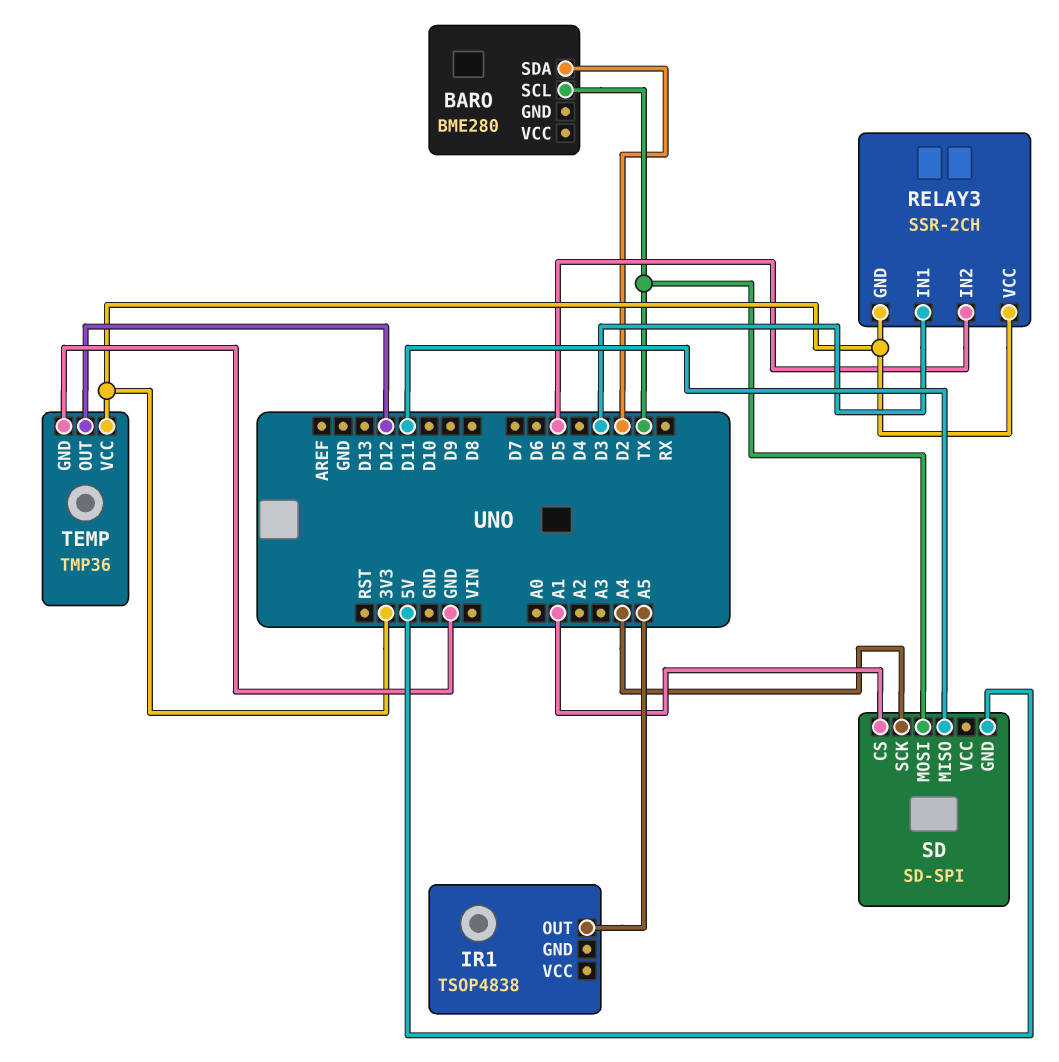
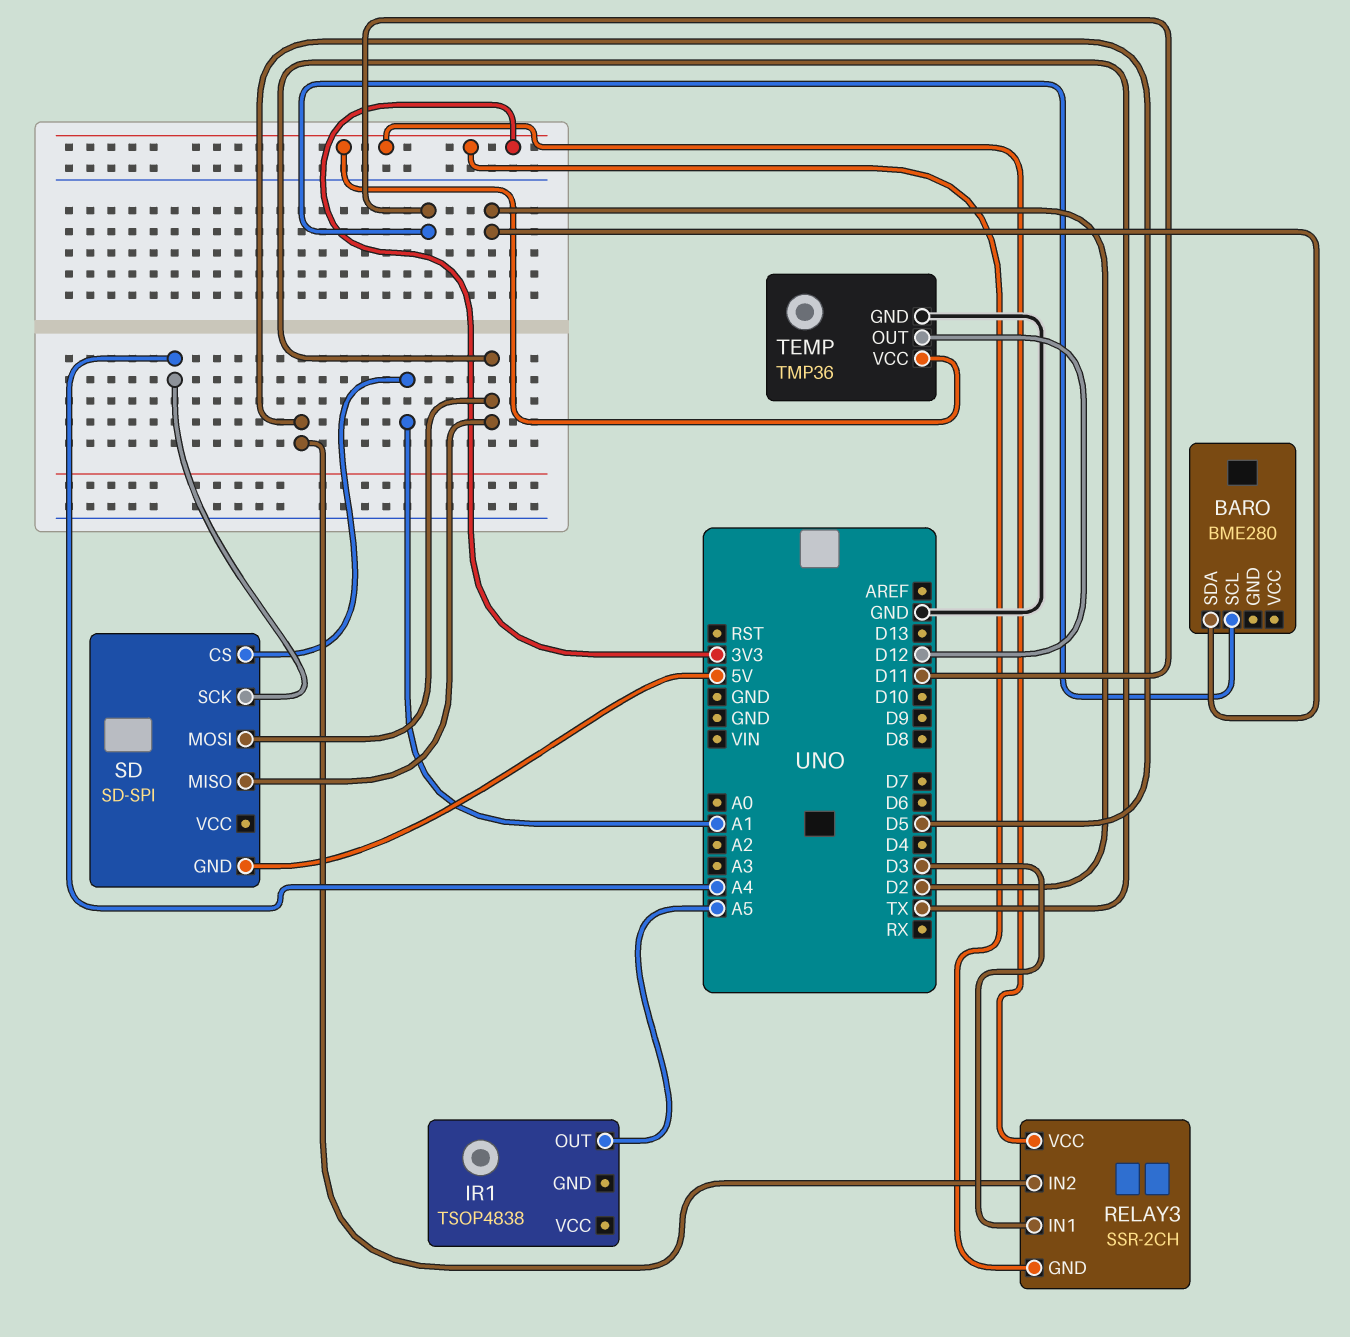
BARO pin SCL: TX -> D11
SD pin MISO: D11 -> TX

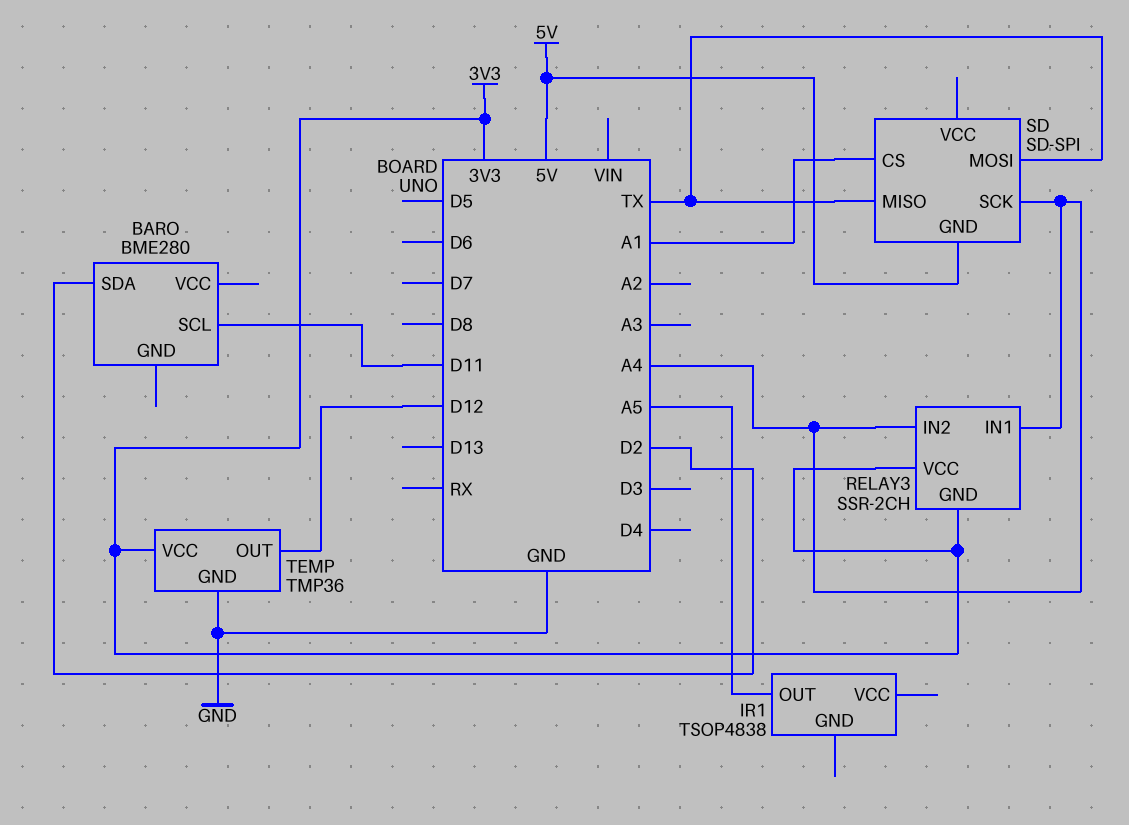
RELAY3 pin IN1: D3 -> A4
RELAY3 pin IN2: D5 -> A4

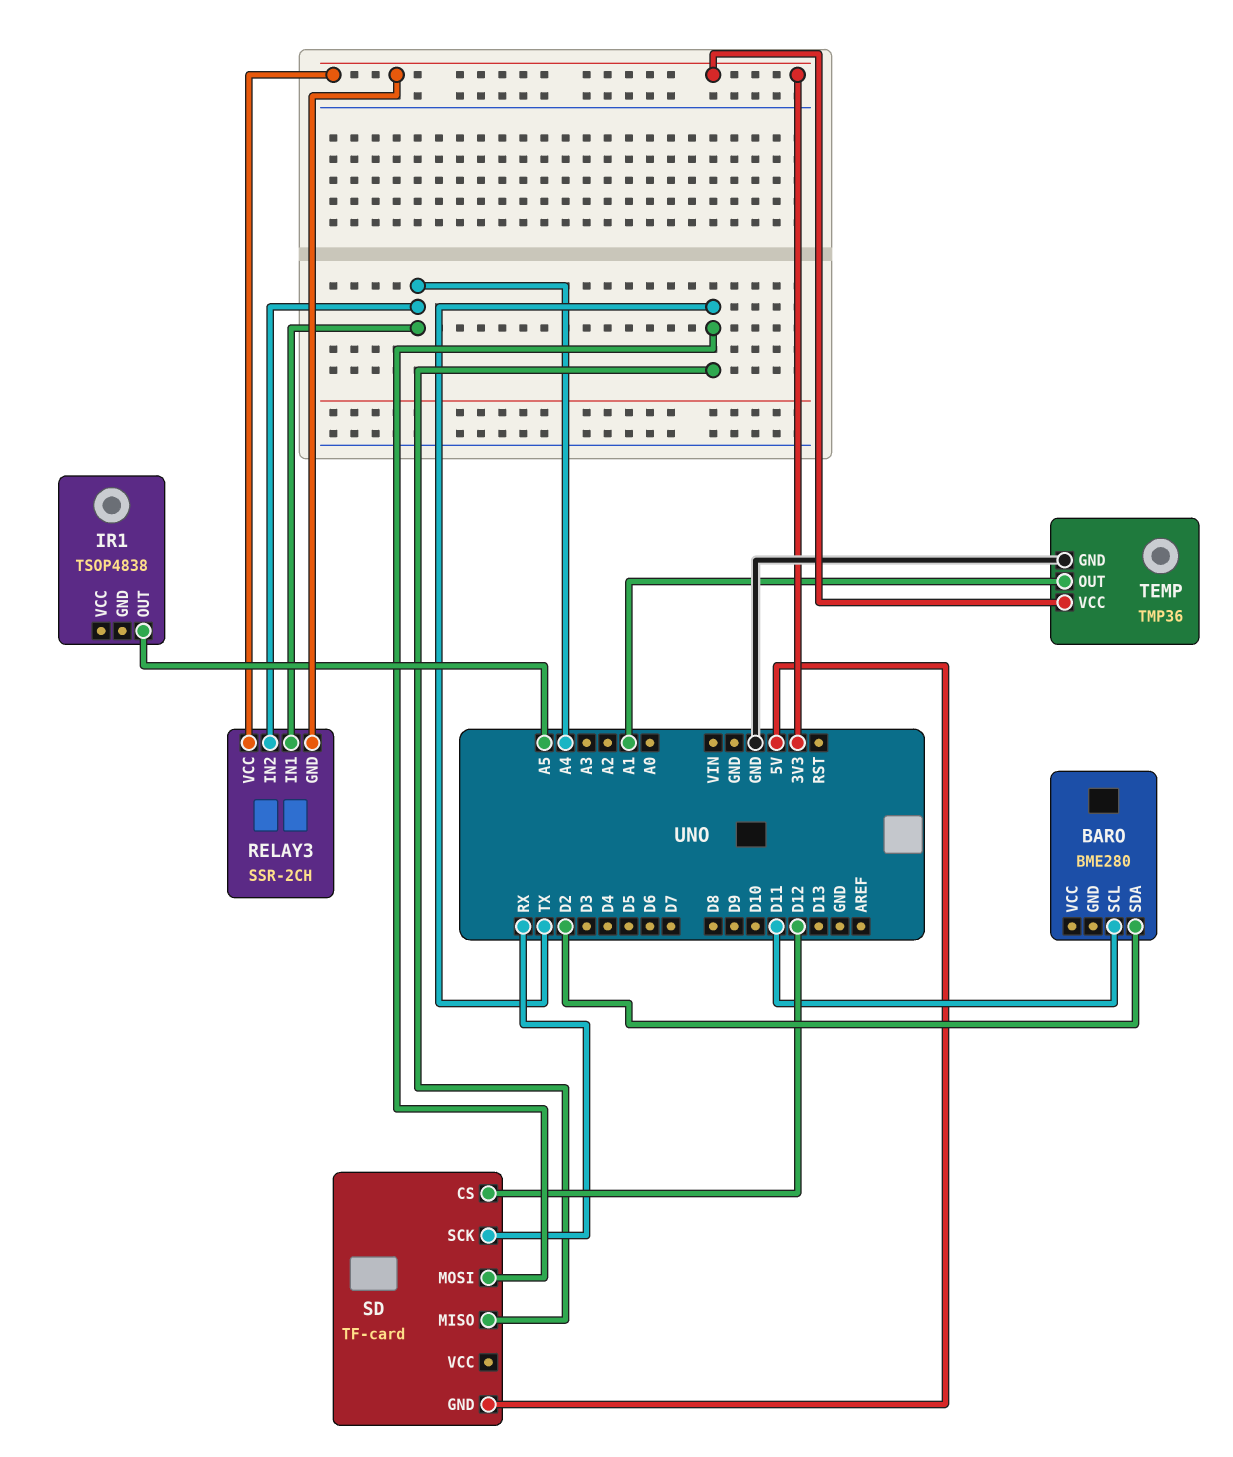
SD: SD-SPI -> TF-card
SD pin CS: A1 -> D12
SD pin SCK: A4 -> RX
TEMP pin OUT: D12 -> A1

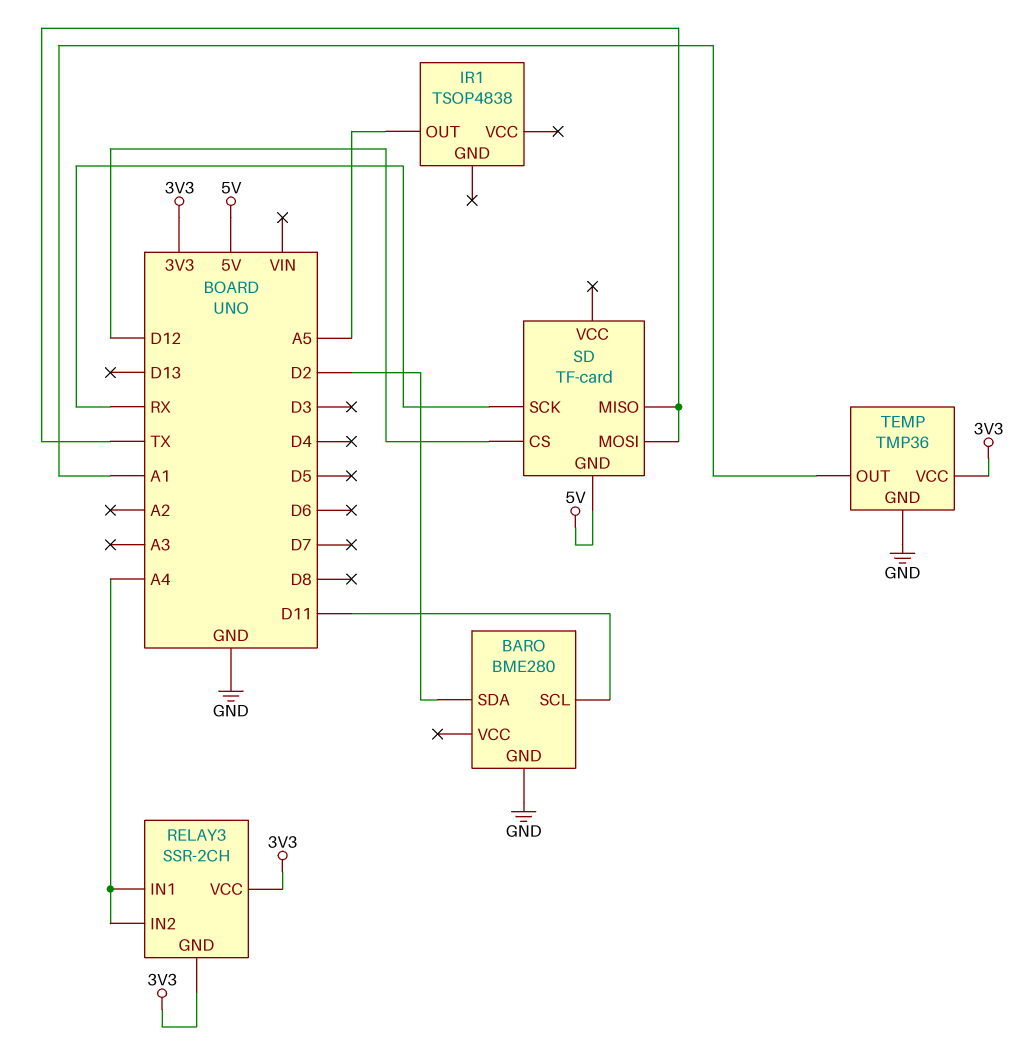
BARO pin GND: none -> GND

